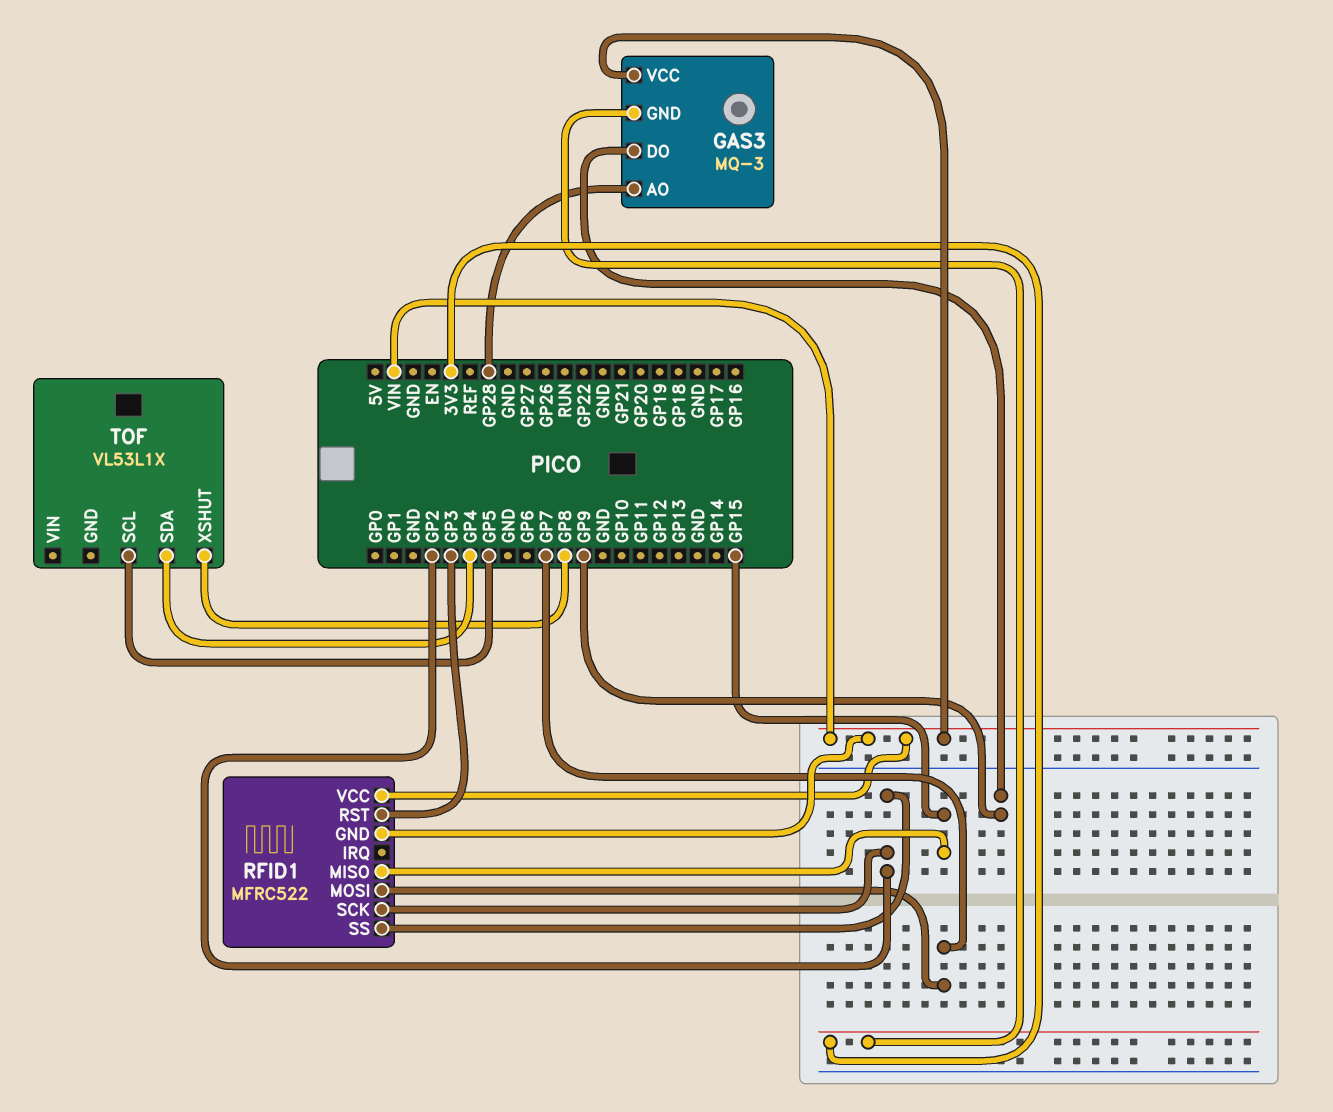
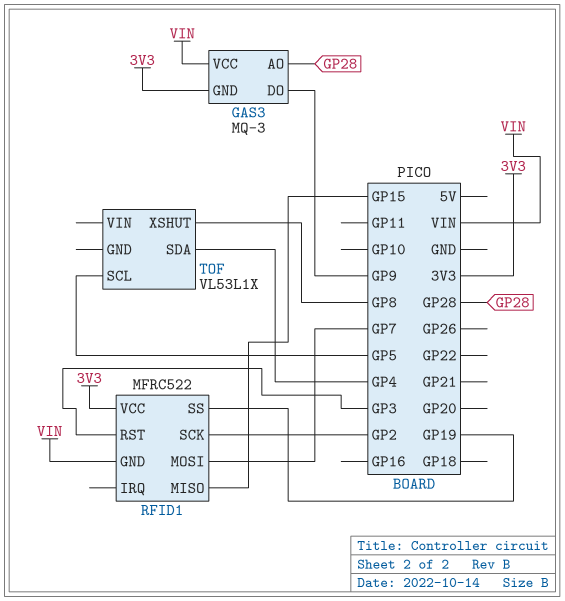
RFID1 pin SS: GP2 -> GP19
RFID1 pin VCC: VIN -> 3V3

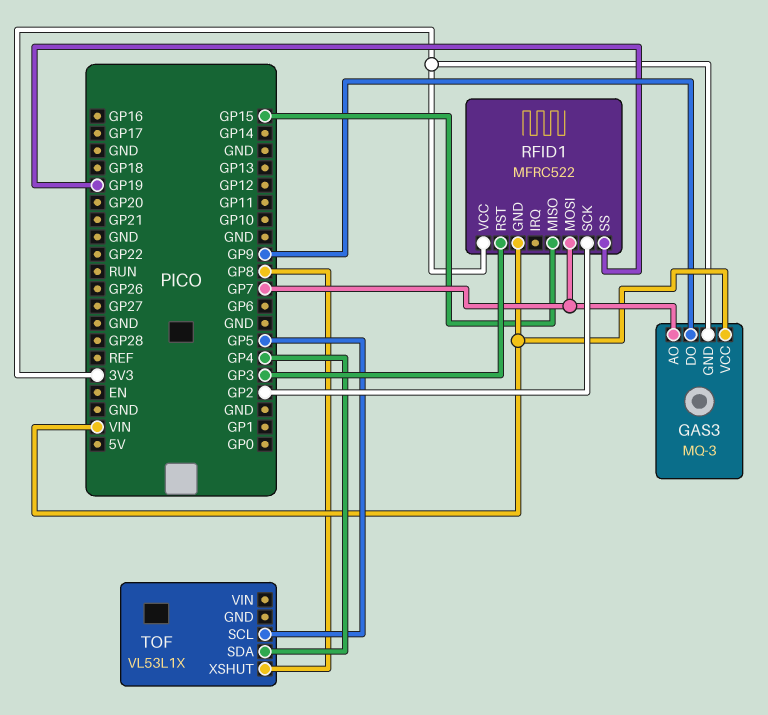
GAS3 pin AO: GP28 -> GP7

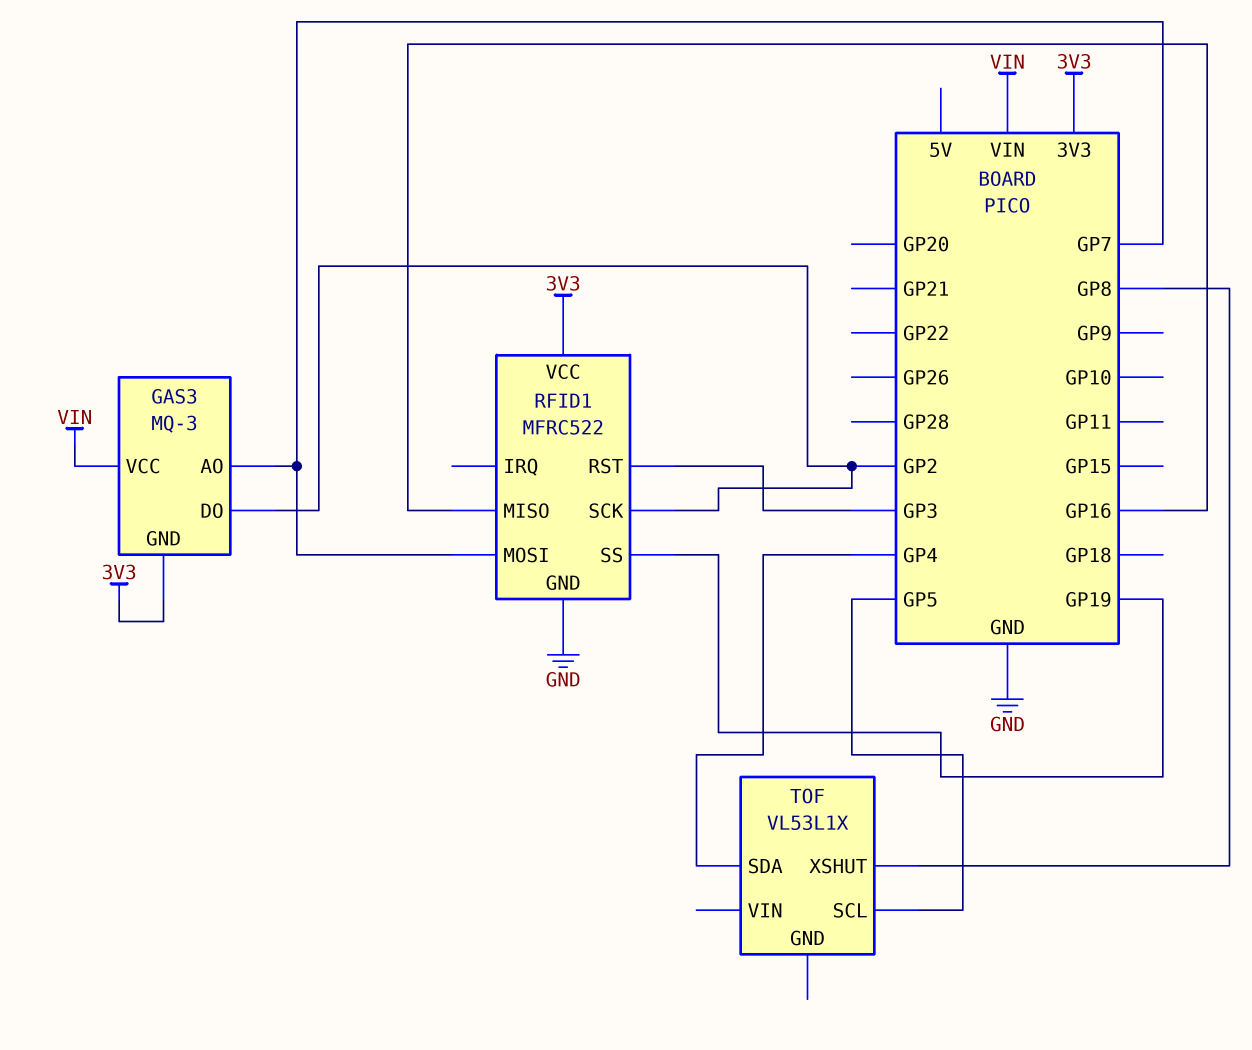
GAS3 pin DO: GP9 -> GP2
RFID1 pin GND: VIN -> GND
RFID1 pin MISO: GP15 -> GP16

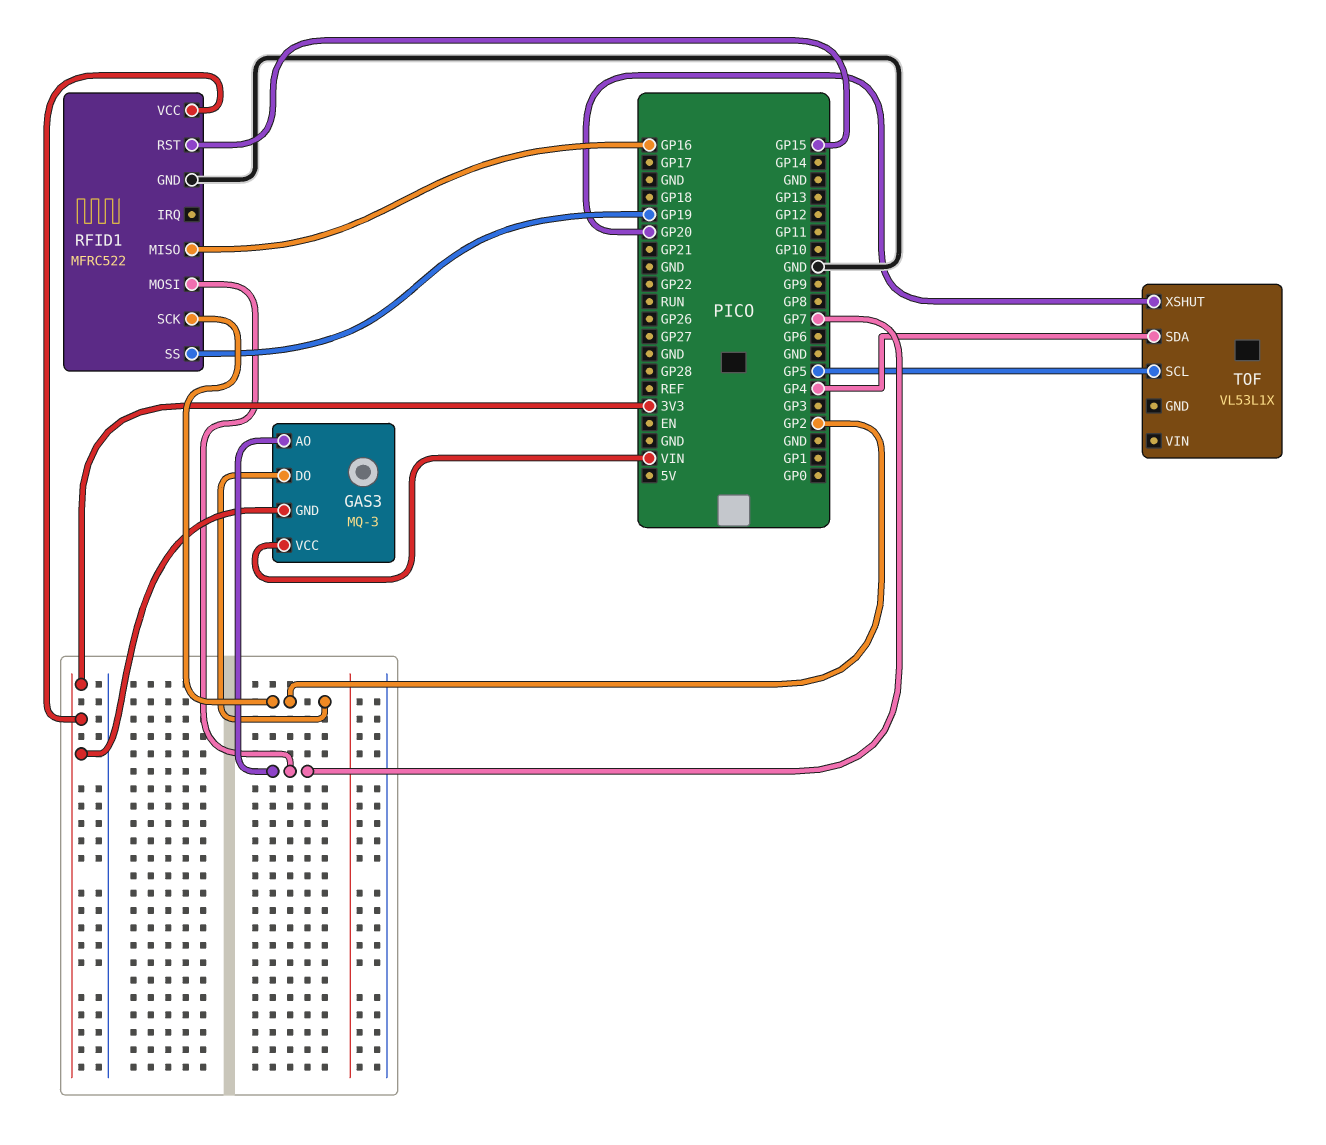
RFID1 pin RST: GP3 -> GP15
TOF pin XSHUT: GP8 -> GP20

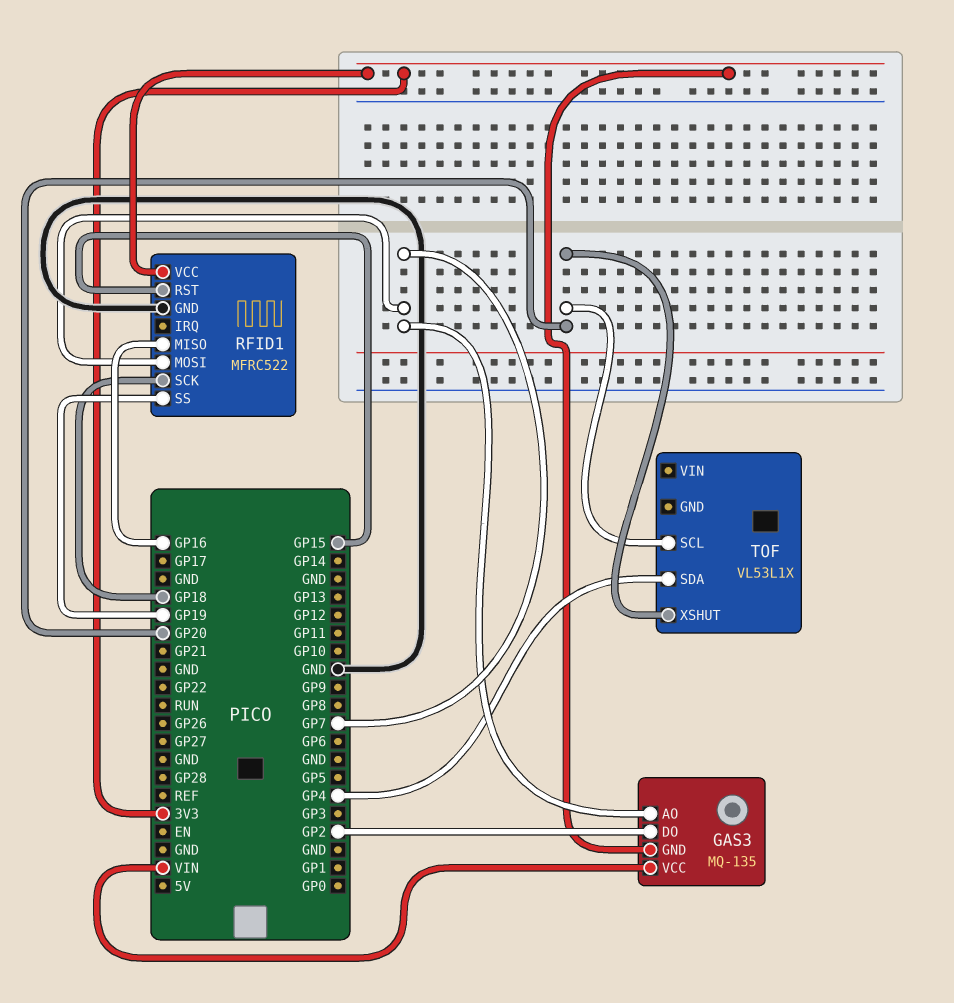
GAS3: MQ-3 -> MQ-135
RFID1 pin SCK: GP2 -> GP18
TOF pin SCL: GP5 -> GP20

